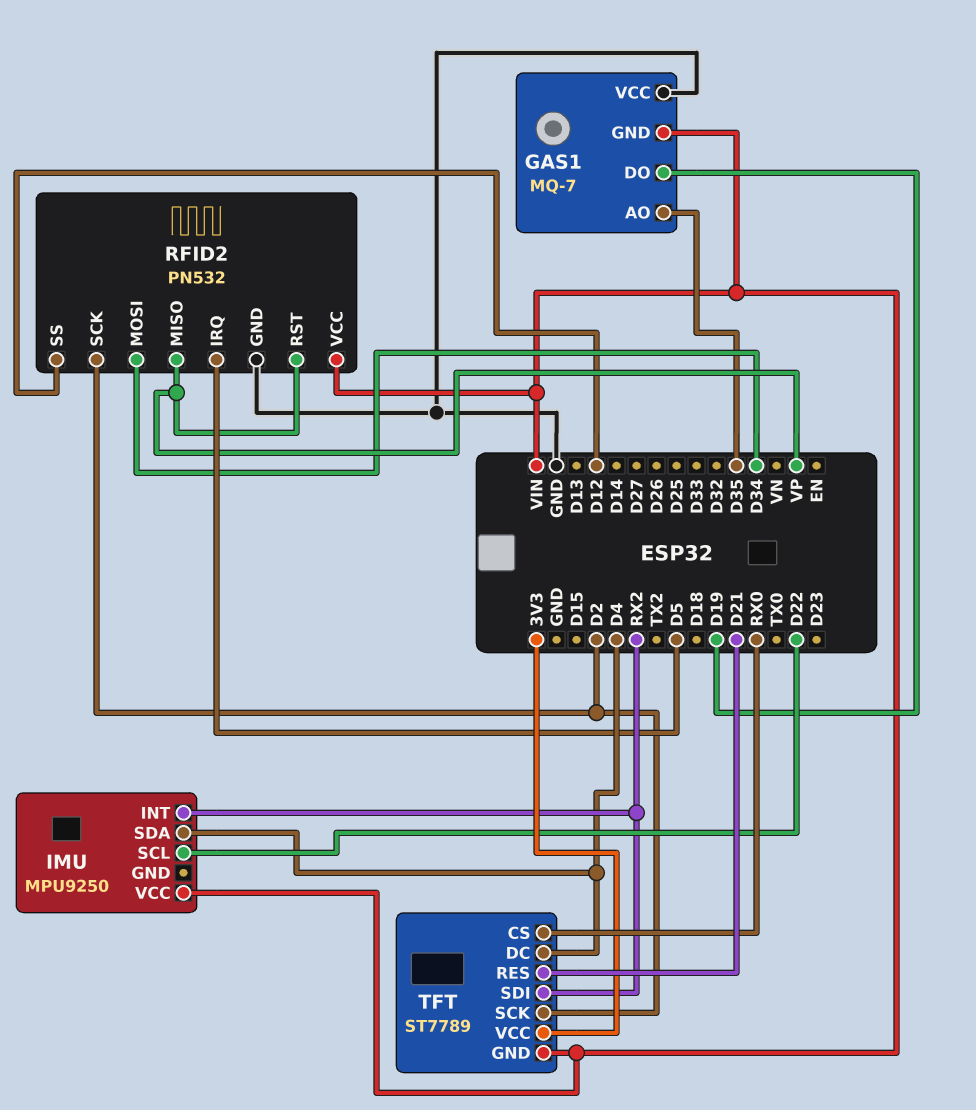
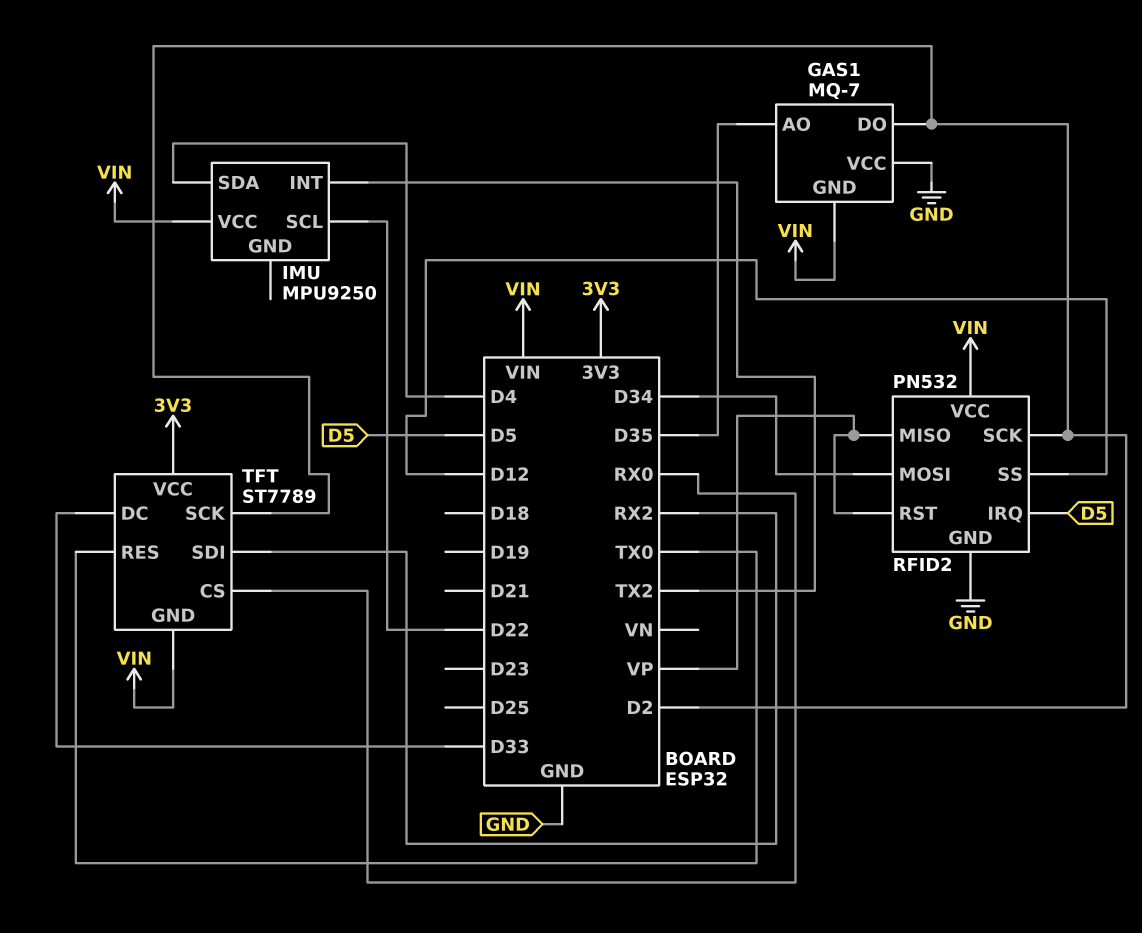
GAS1 pin DO: D19 -> D2
IMU pin INT: RX2 -> TX2
TFT pin DC: D4 -> D33
TFT pin RES: D21 -> TX0

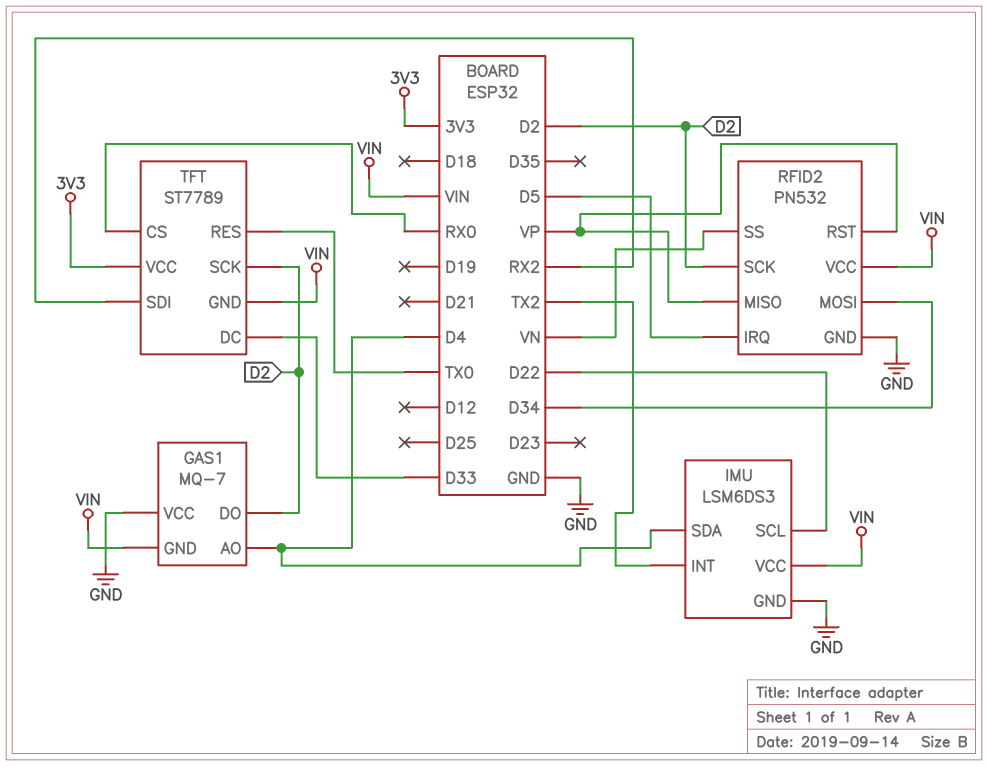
GAS1 pin AO: D35 -> D4
IMU: MPU9250 -> LSM6DS3
IMU pin GND: none -> GND
RFID2 pin SS: D12 -> VN

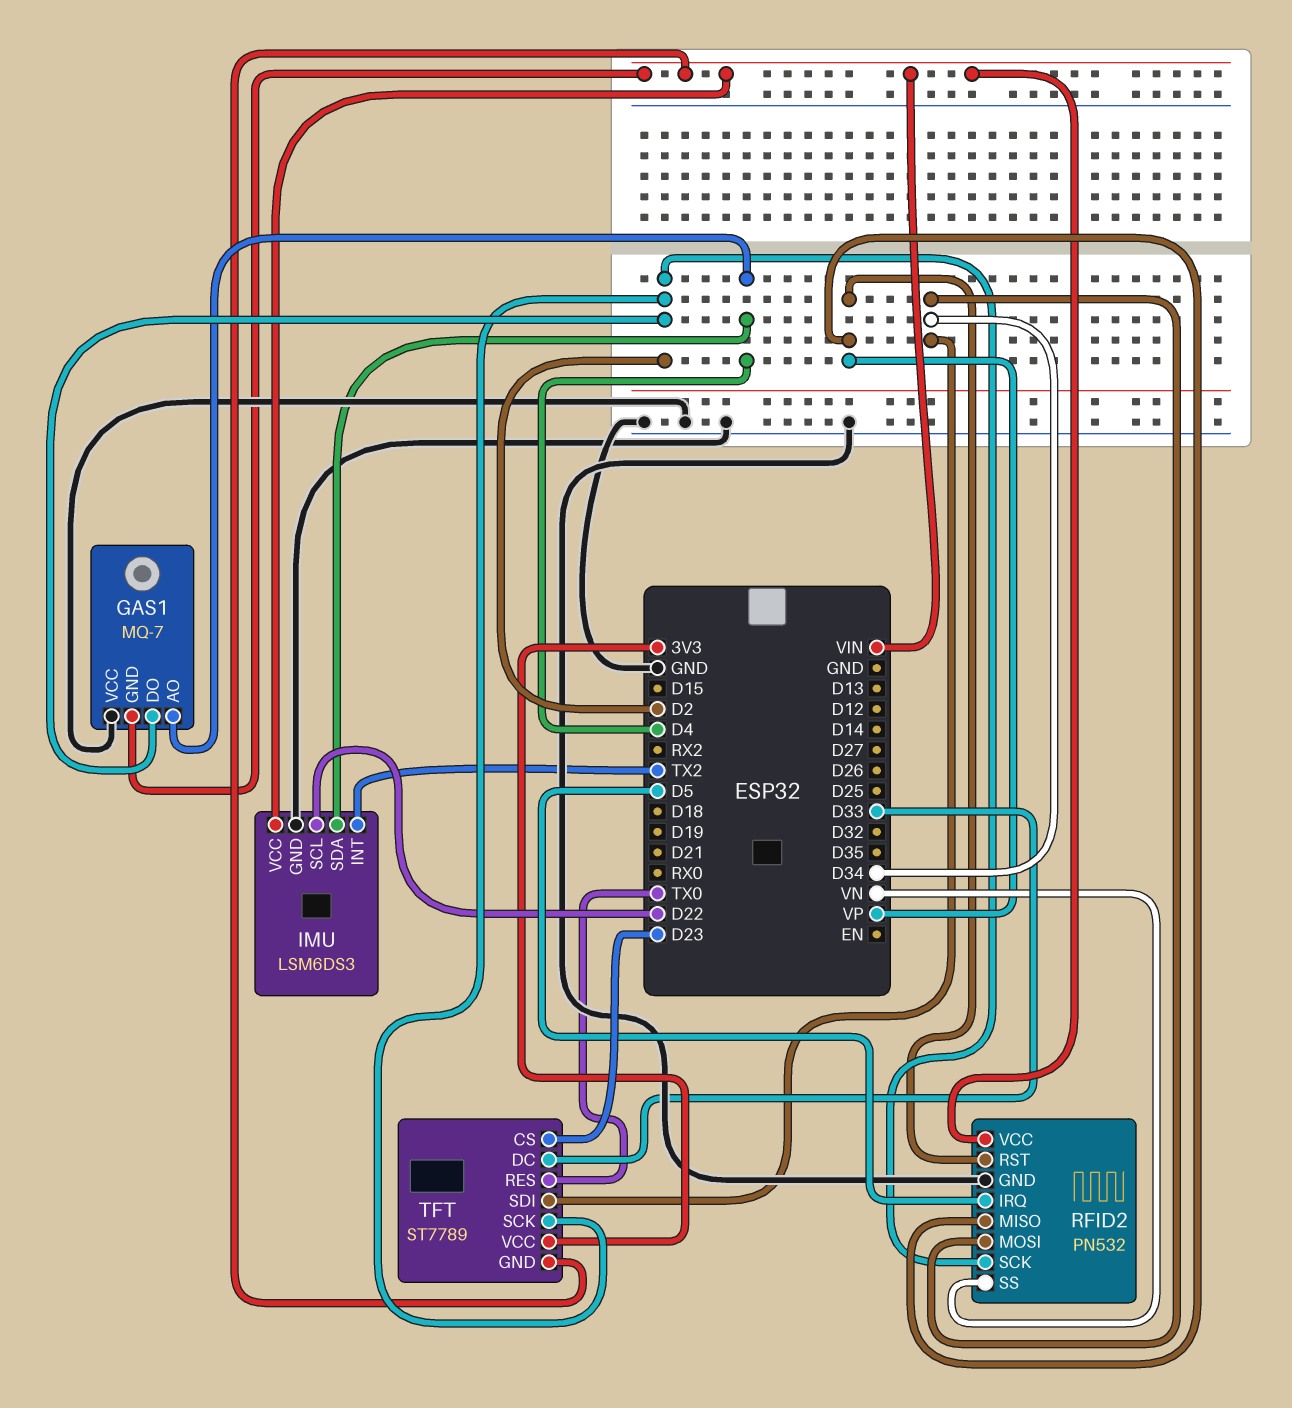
TFT pin CS: RX0 -> D23
TFT pin SDI: RX2 -> D34

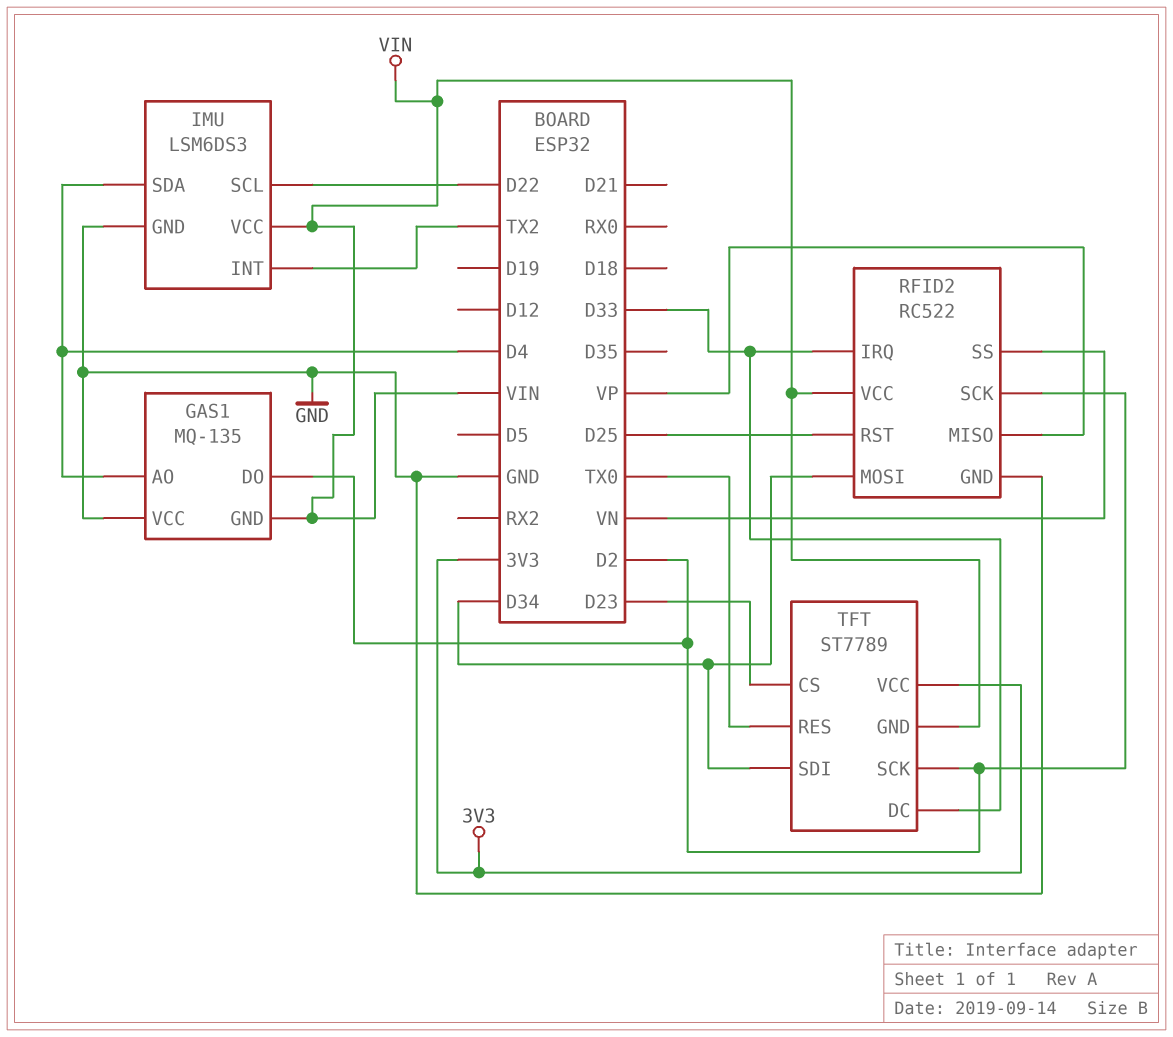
GAS1: MQ-7 -> MQ-135
RFID2: PN532 -> RC522
RFID2 pin IRQ: D5 -> D33
RFID2 pin RST: VP -> D25

